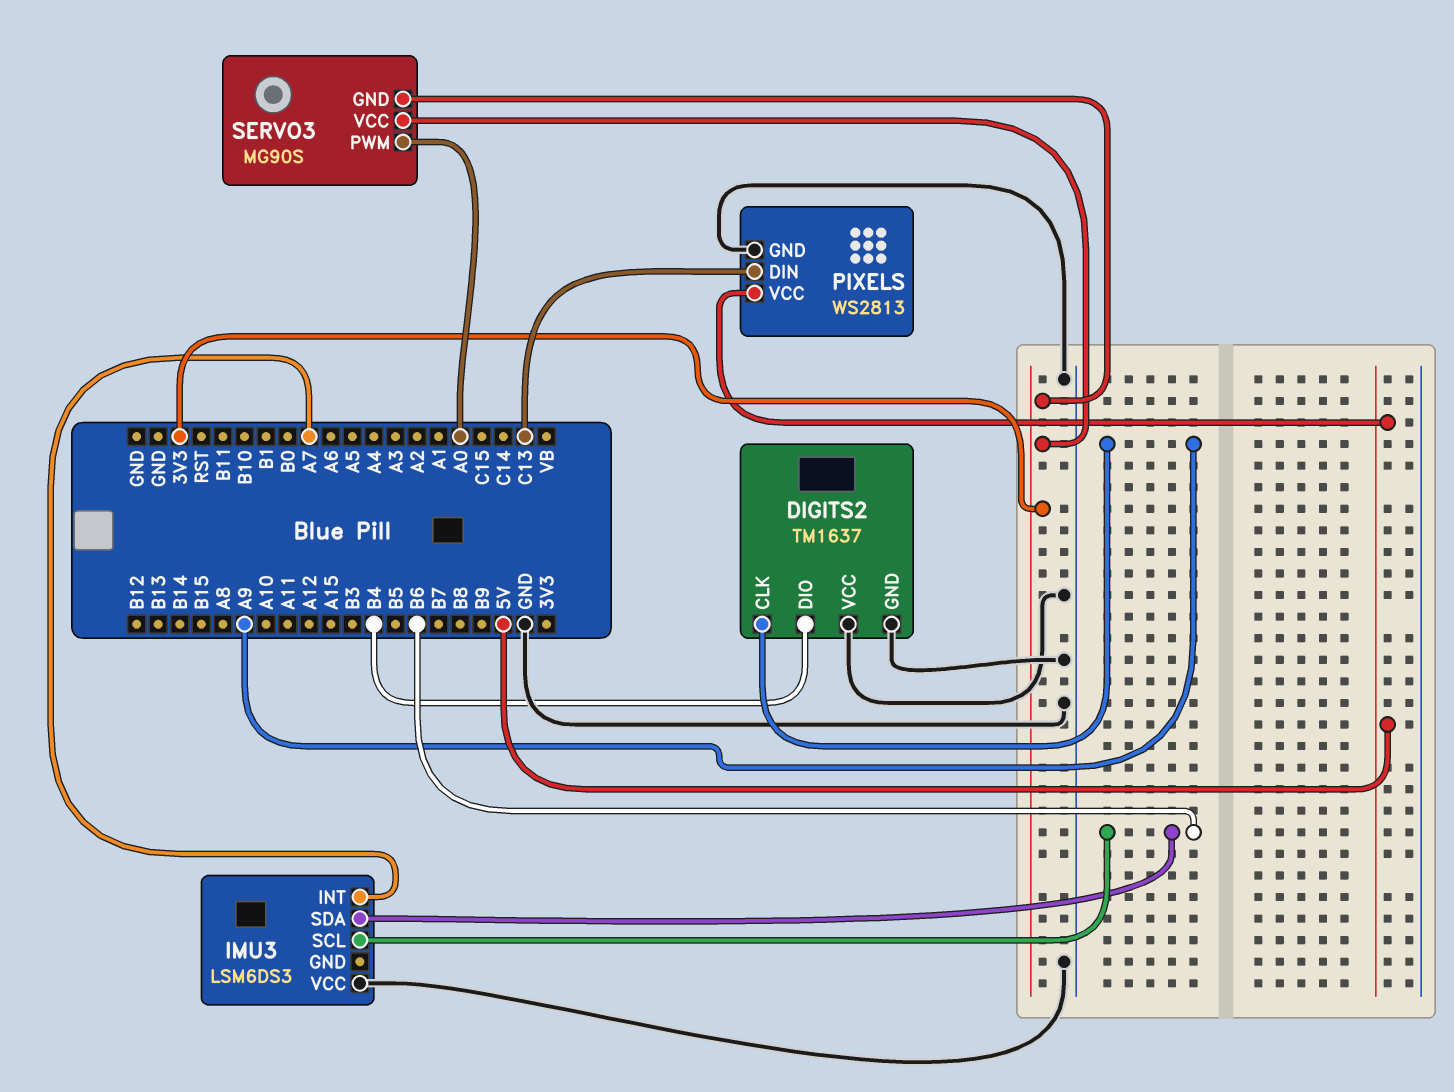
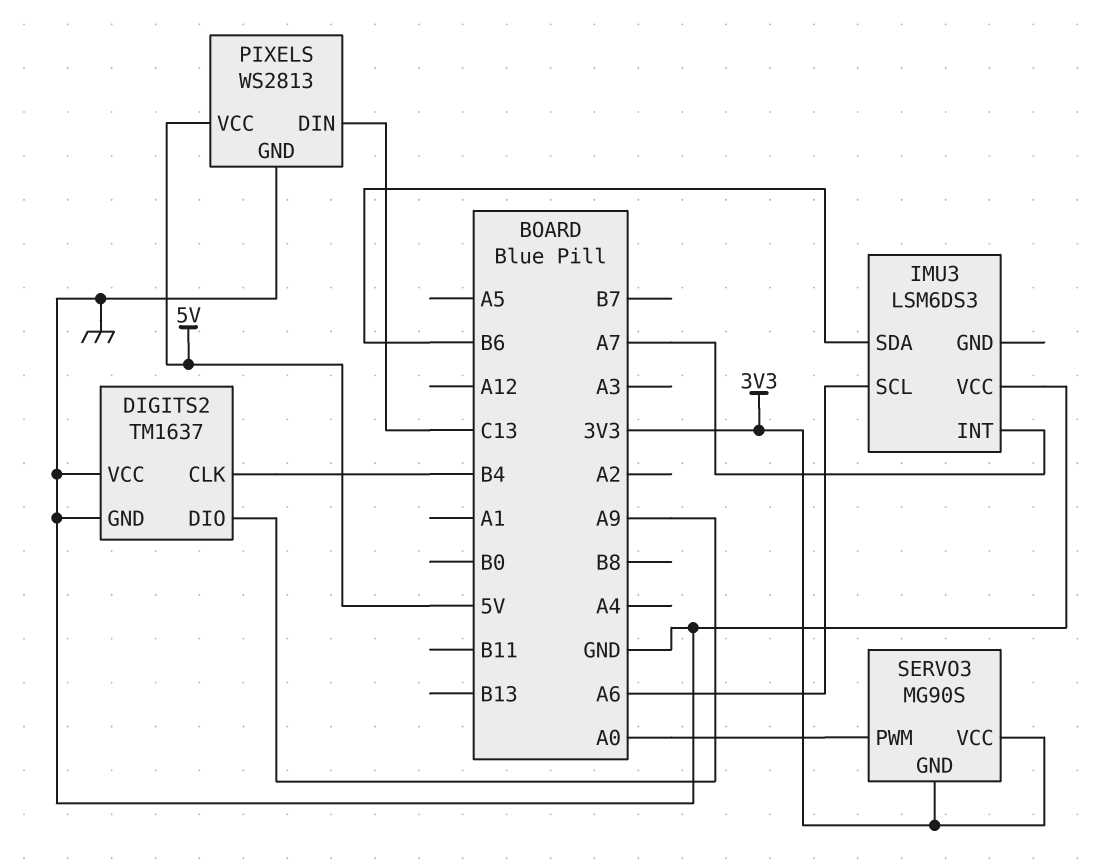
DIGITS2 pin CLK: A9 -> B4
DIGITS2 pin DIO: B4 -> A9
IMU3 pin SCL: B6 -> A6

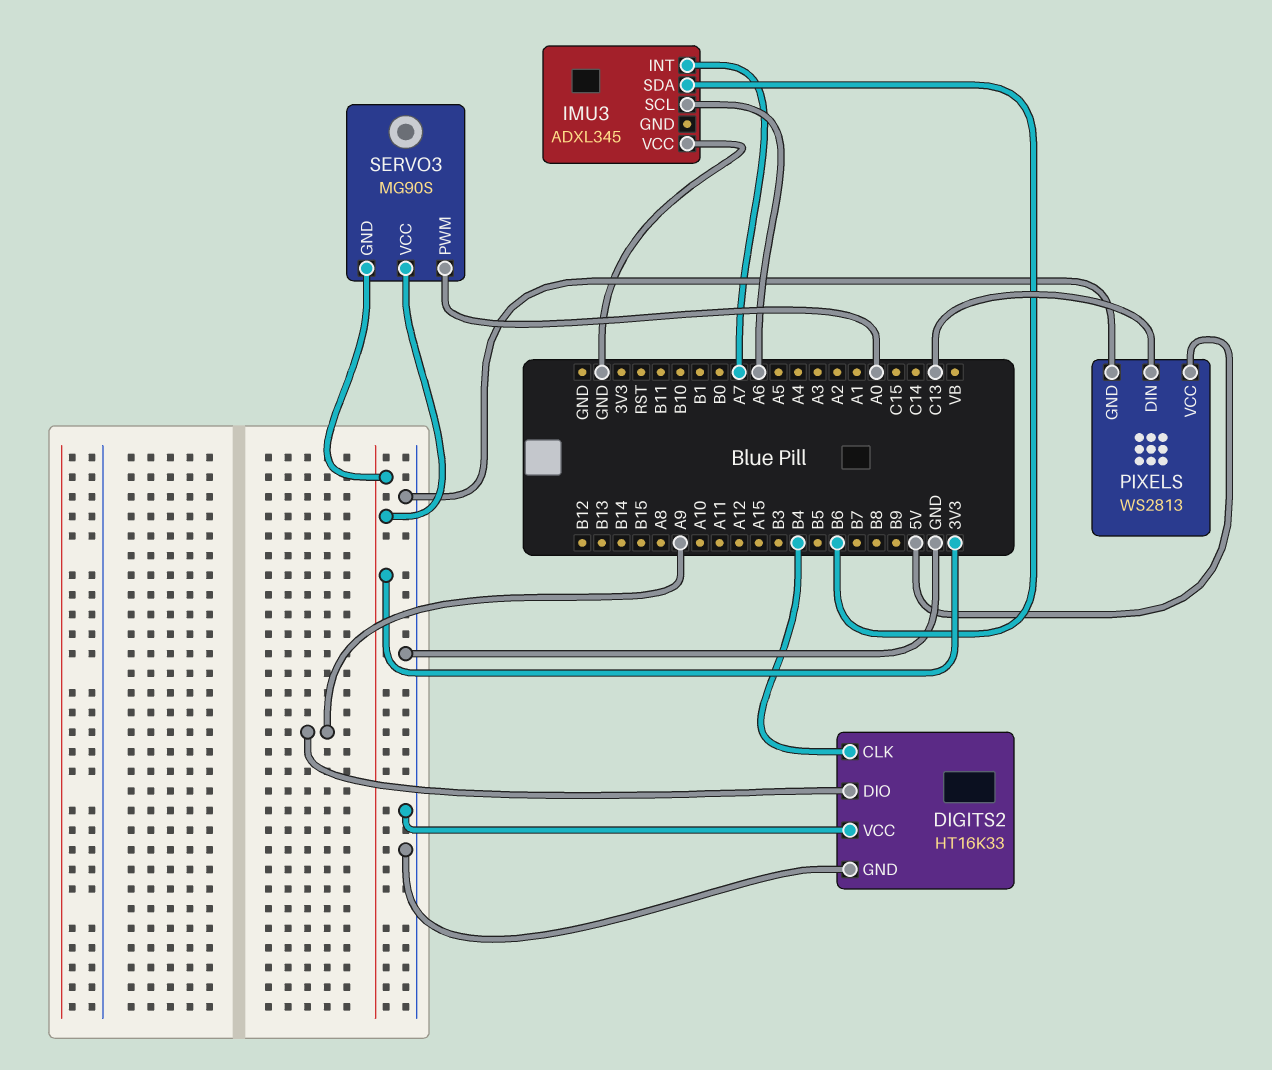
DIGITS2: TM1637 -> HT16K33
IMU3: LSM6DS3 -> ADXL345

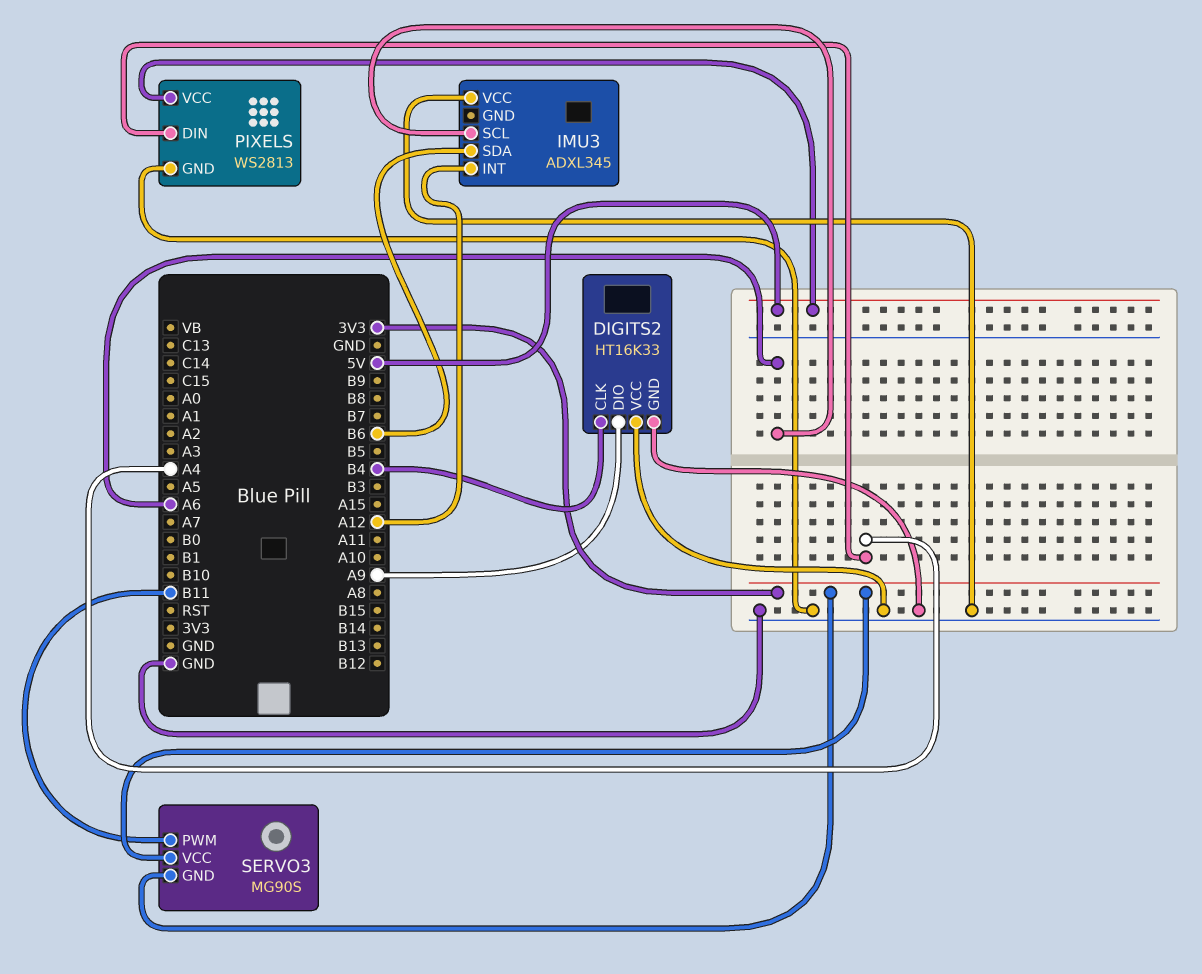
IMU3 pin INT: A7 -> A12
PIXELS pin DIN: C13 -> A4
SERVO3 pin PWM: A0 -> B11

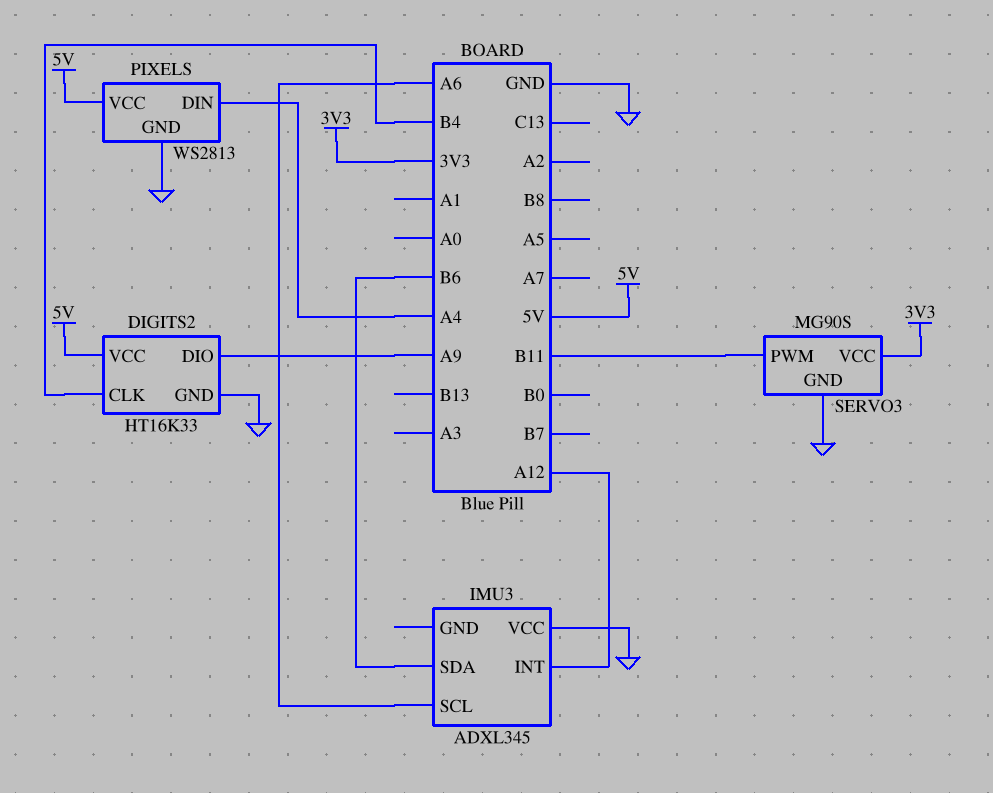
DIGITS2 pin VCC: GND -> 5V
SERVO3 pin GND: 3V3 -> GND

